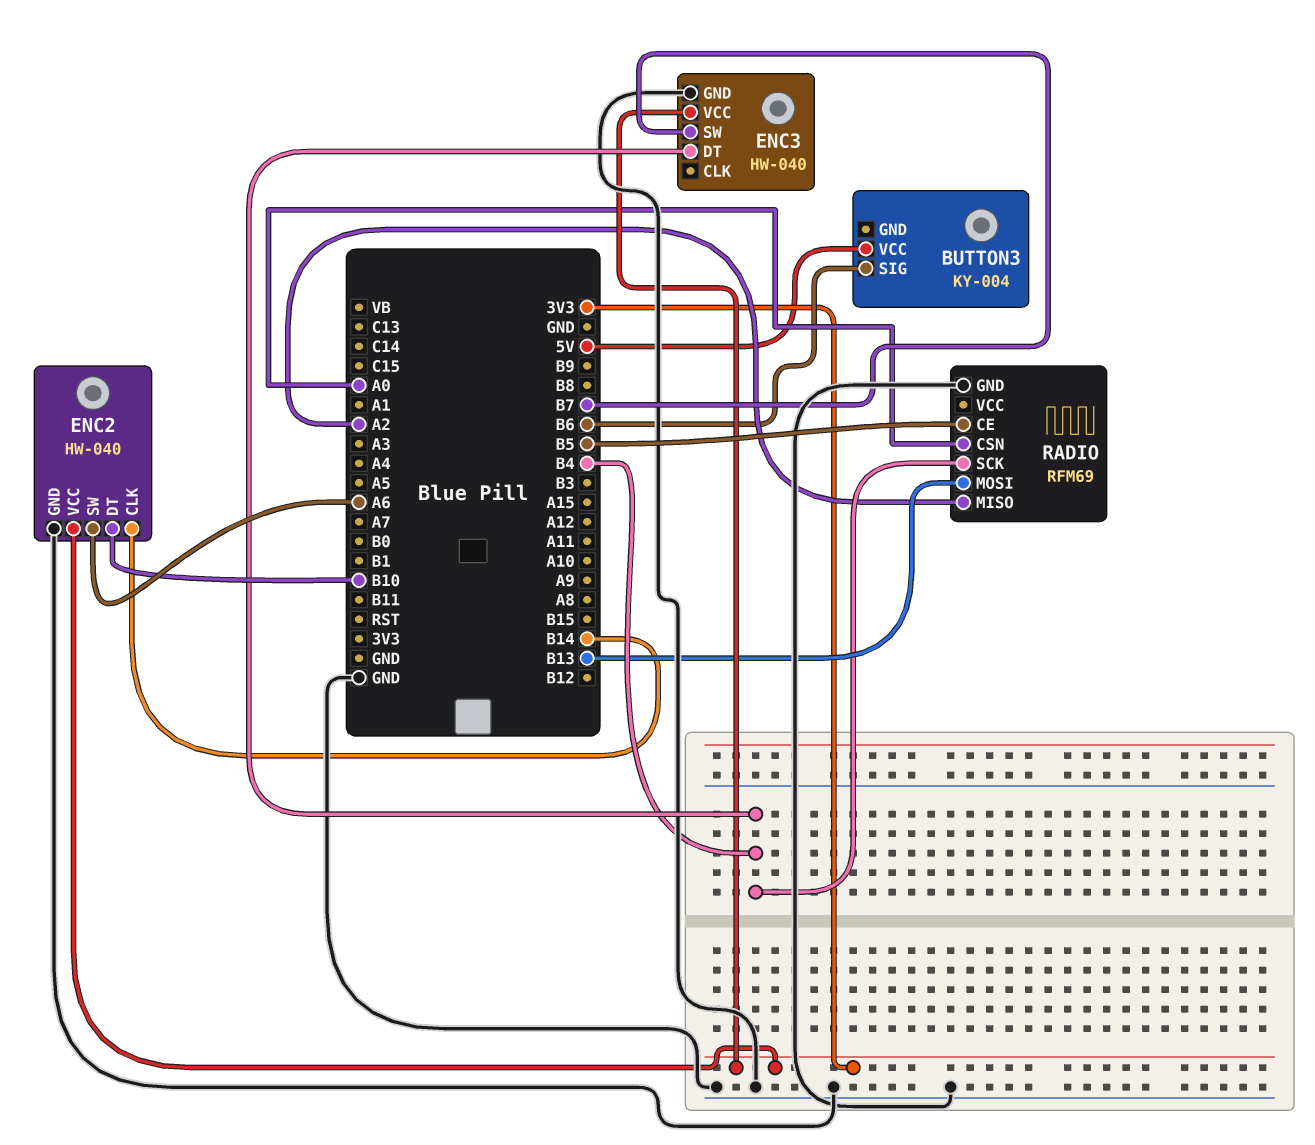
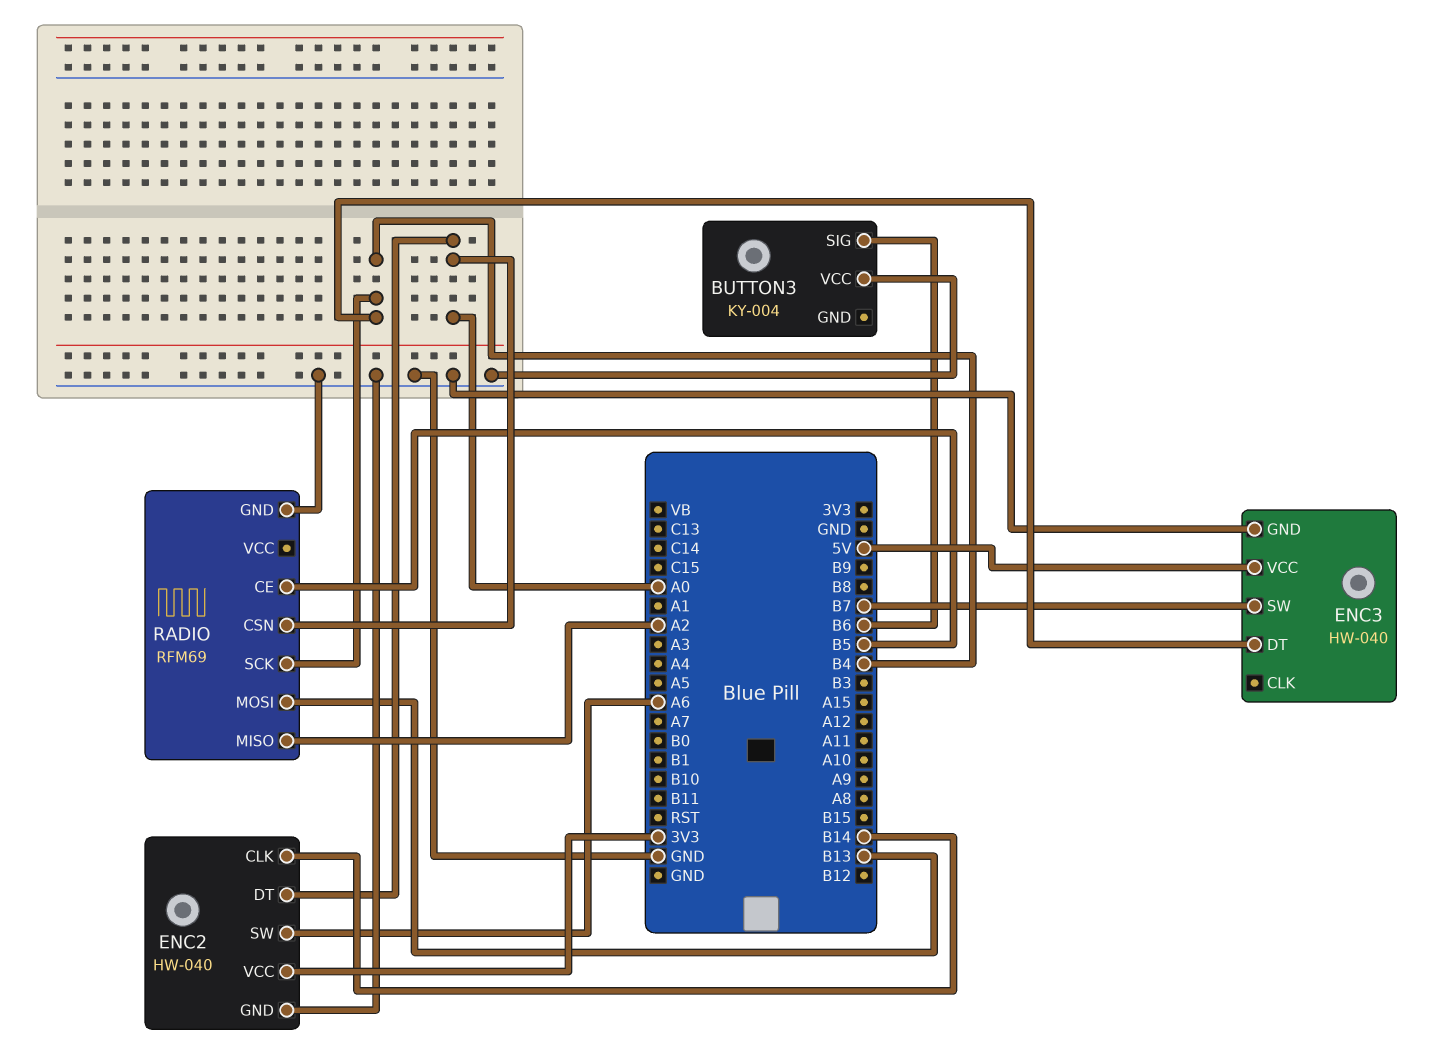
BUTTON3 pin VCC: 5V -> GND
ENC2 pin DT: B10 -> A0
ENC3 pin VCC: 3V3 -> 5V

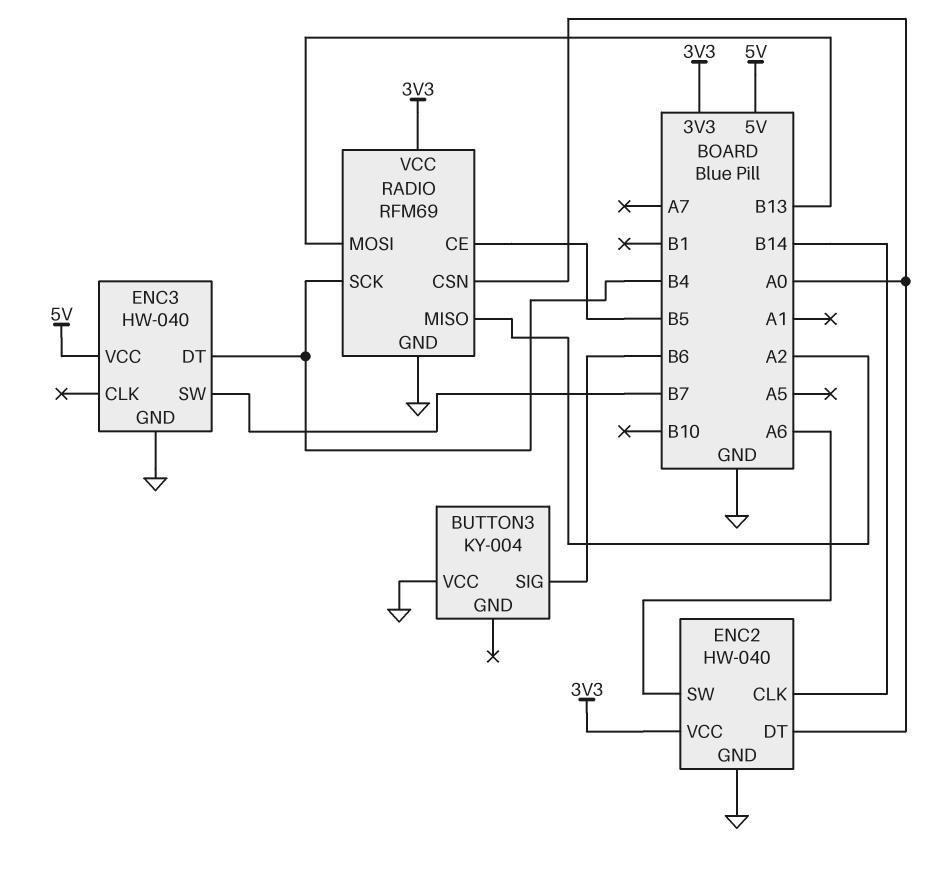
RADIO pin VCC: none -> 3V3

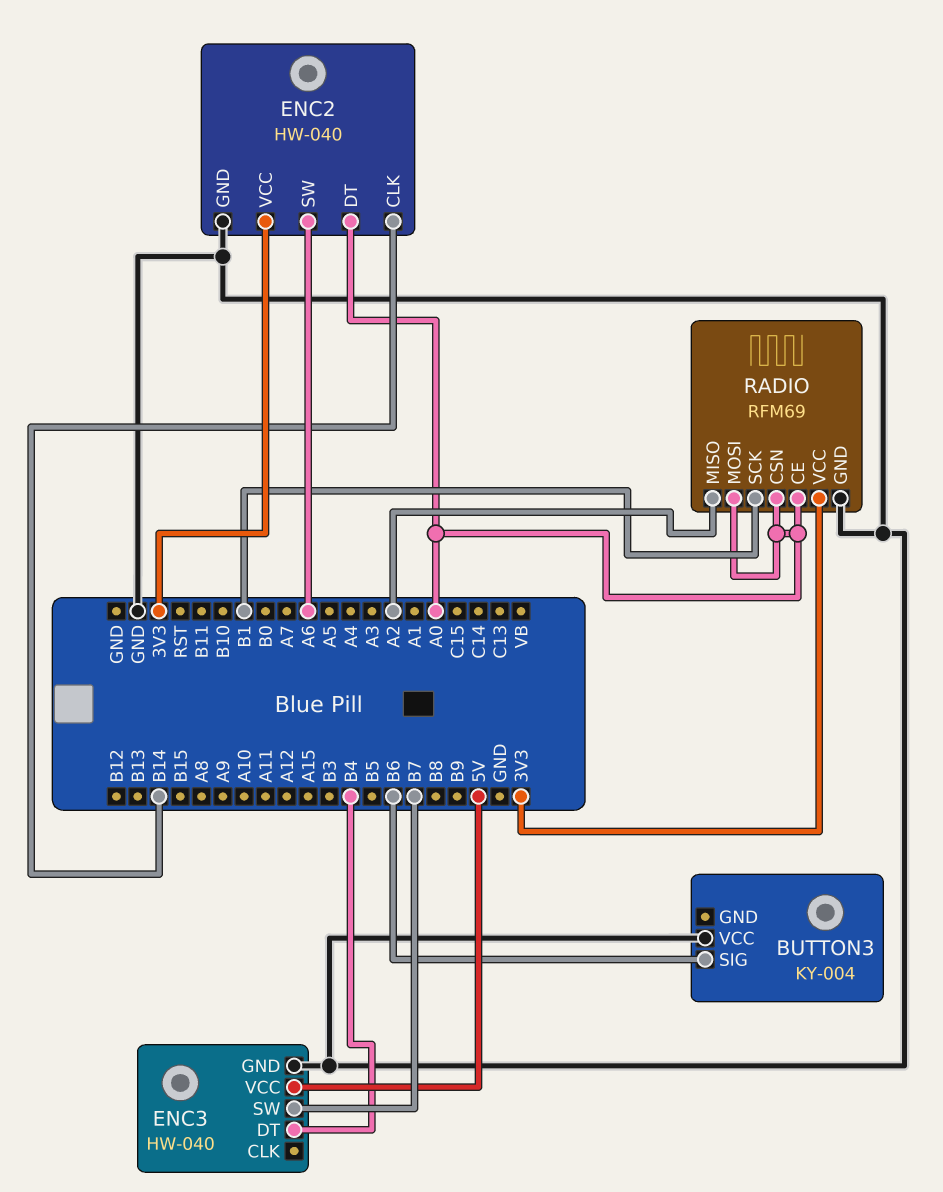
RADIO pin CE: B5 -> A0
RADIO pin MOSI: B13 -> A0
RADIO pin SCK: B4 -> B1

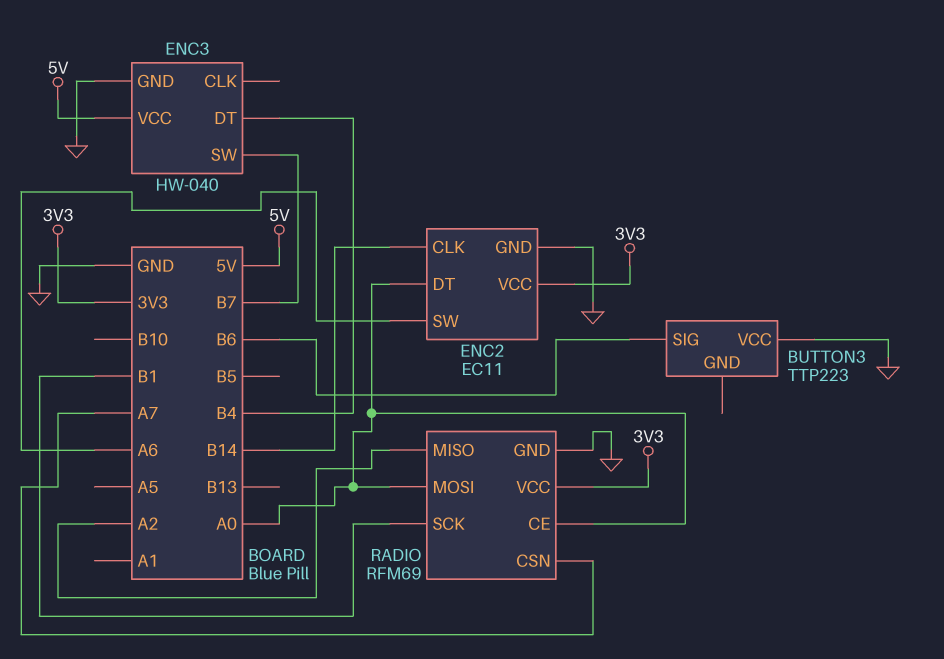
BUTTON3: KY-004 -> TTP223
ENC2: HW-040 -> EC11
RADIO pin CSN: A0 -> A7

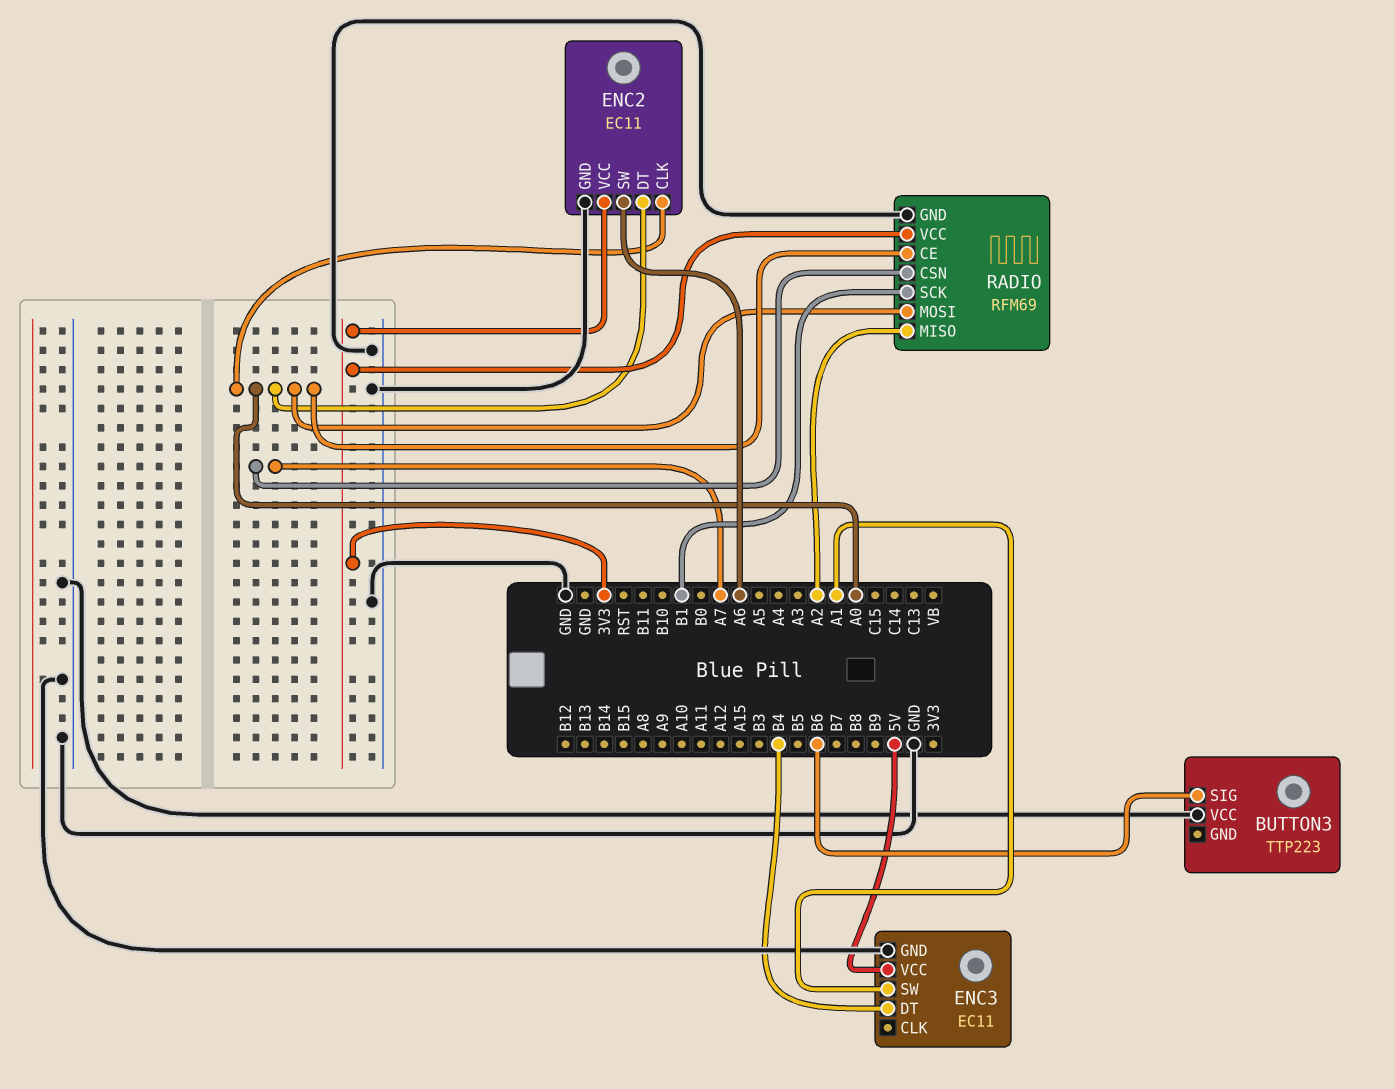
ENC2 pin CLK: B14 -> A0
ENC3: HW-040 -> EC11
ENC3 pin SW: B7 -> A1

